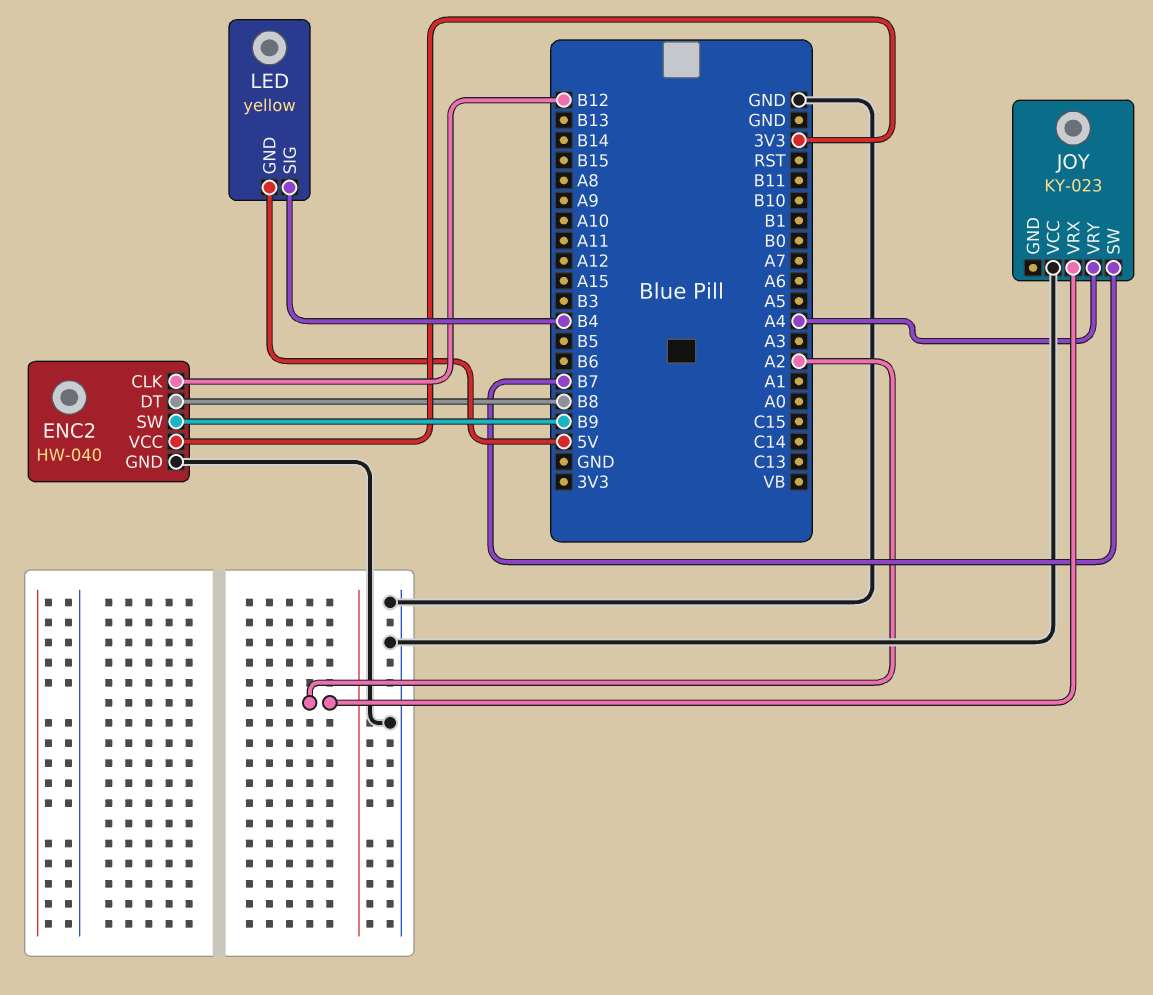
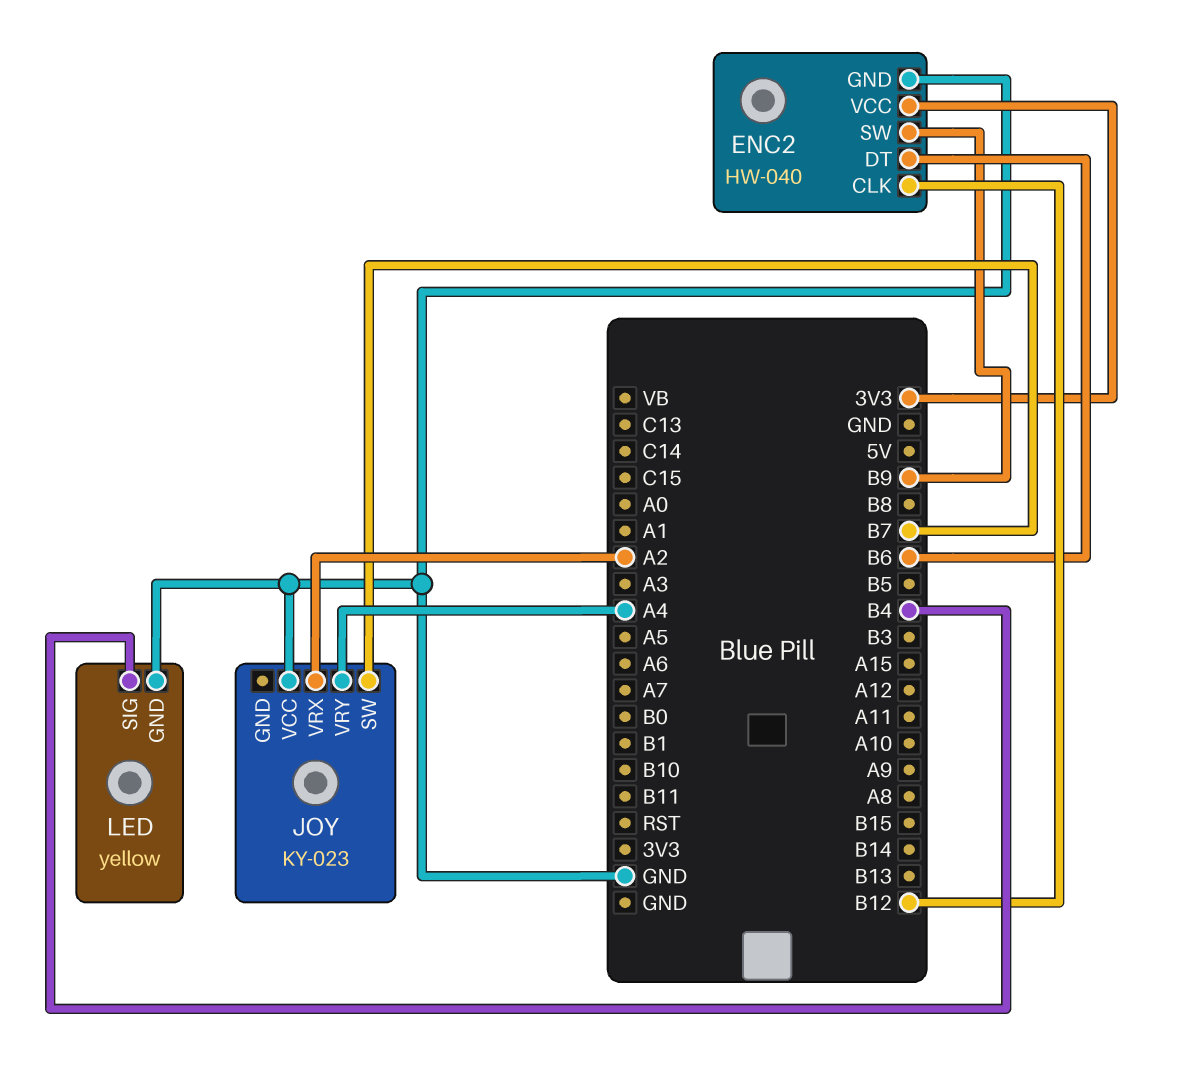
ENC2 pin DT: B8 -> B6
LED pin GND: 5V -> GND

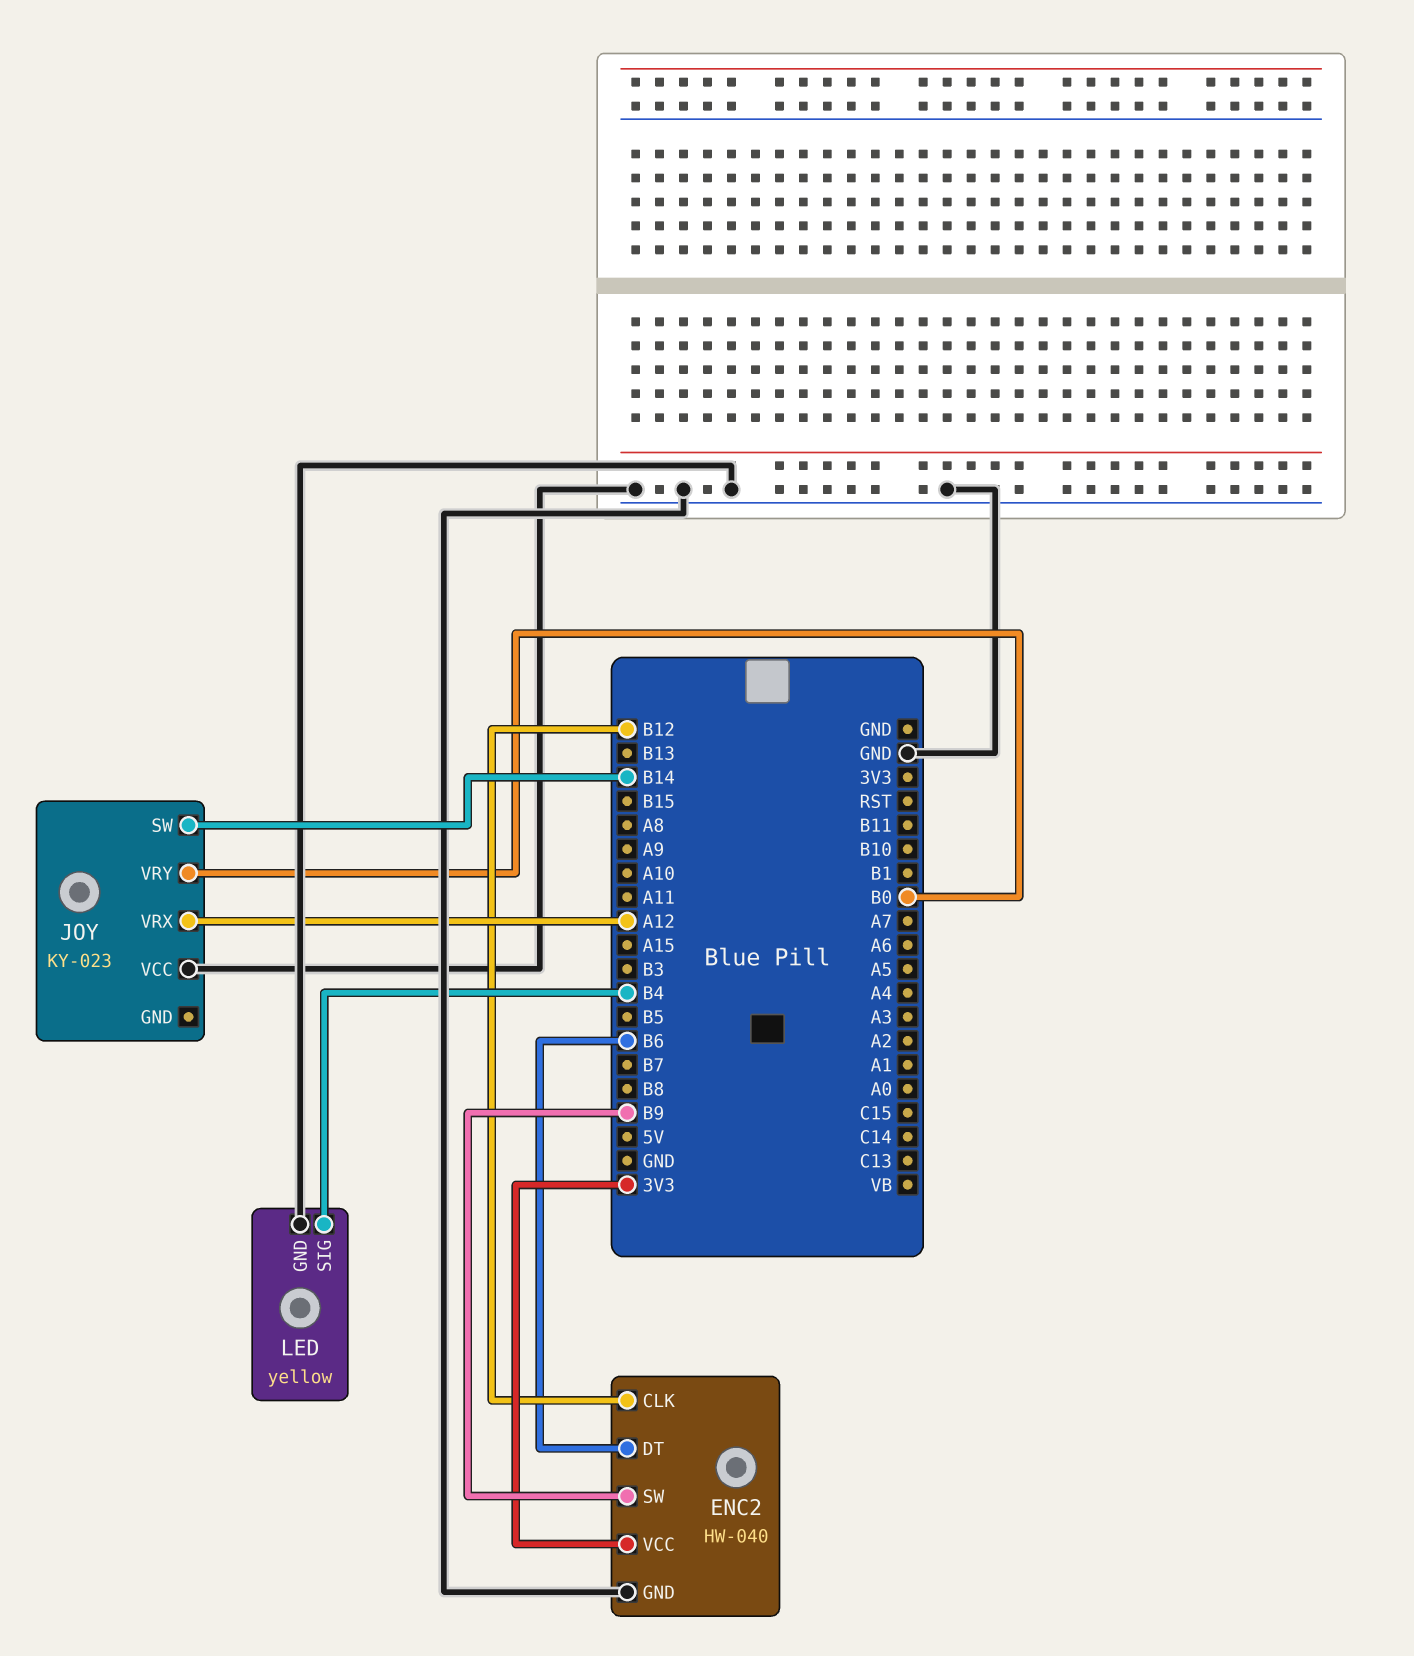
JOY pin SW: B7 -> B14
JOY pin VRX: A2 -> A12
JOY pin VRY: A4 -> B0

